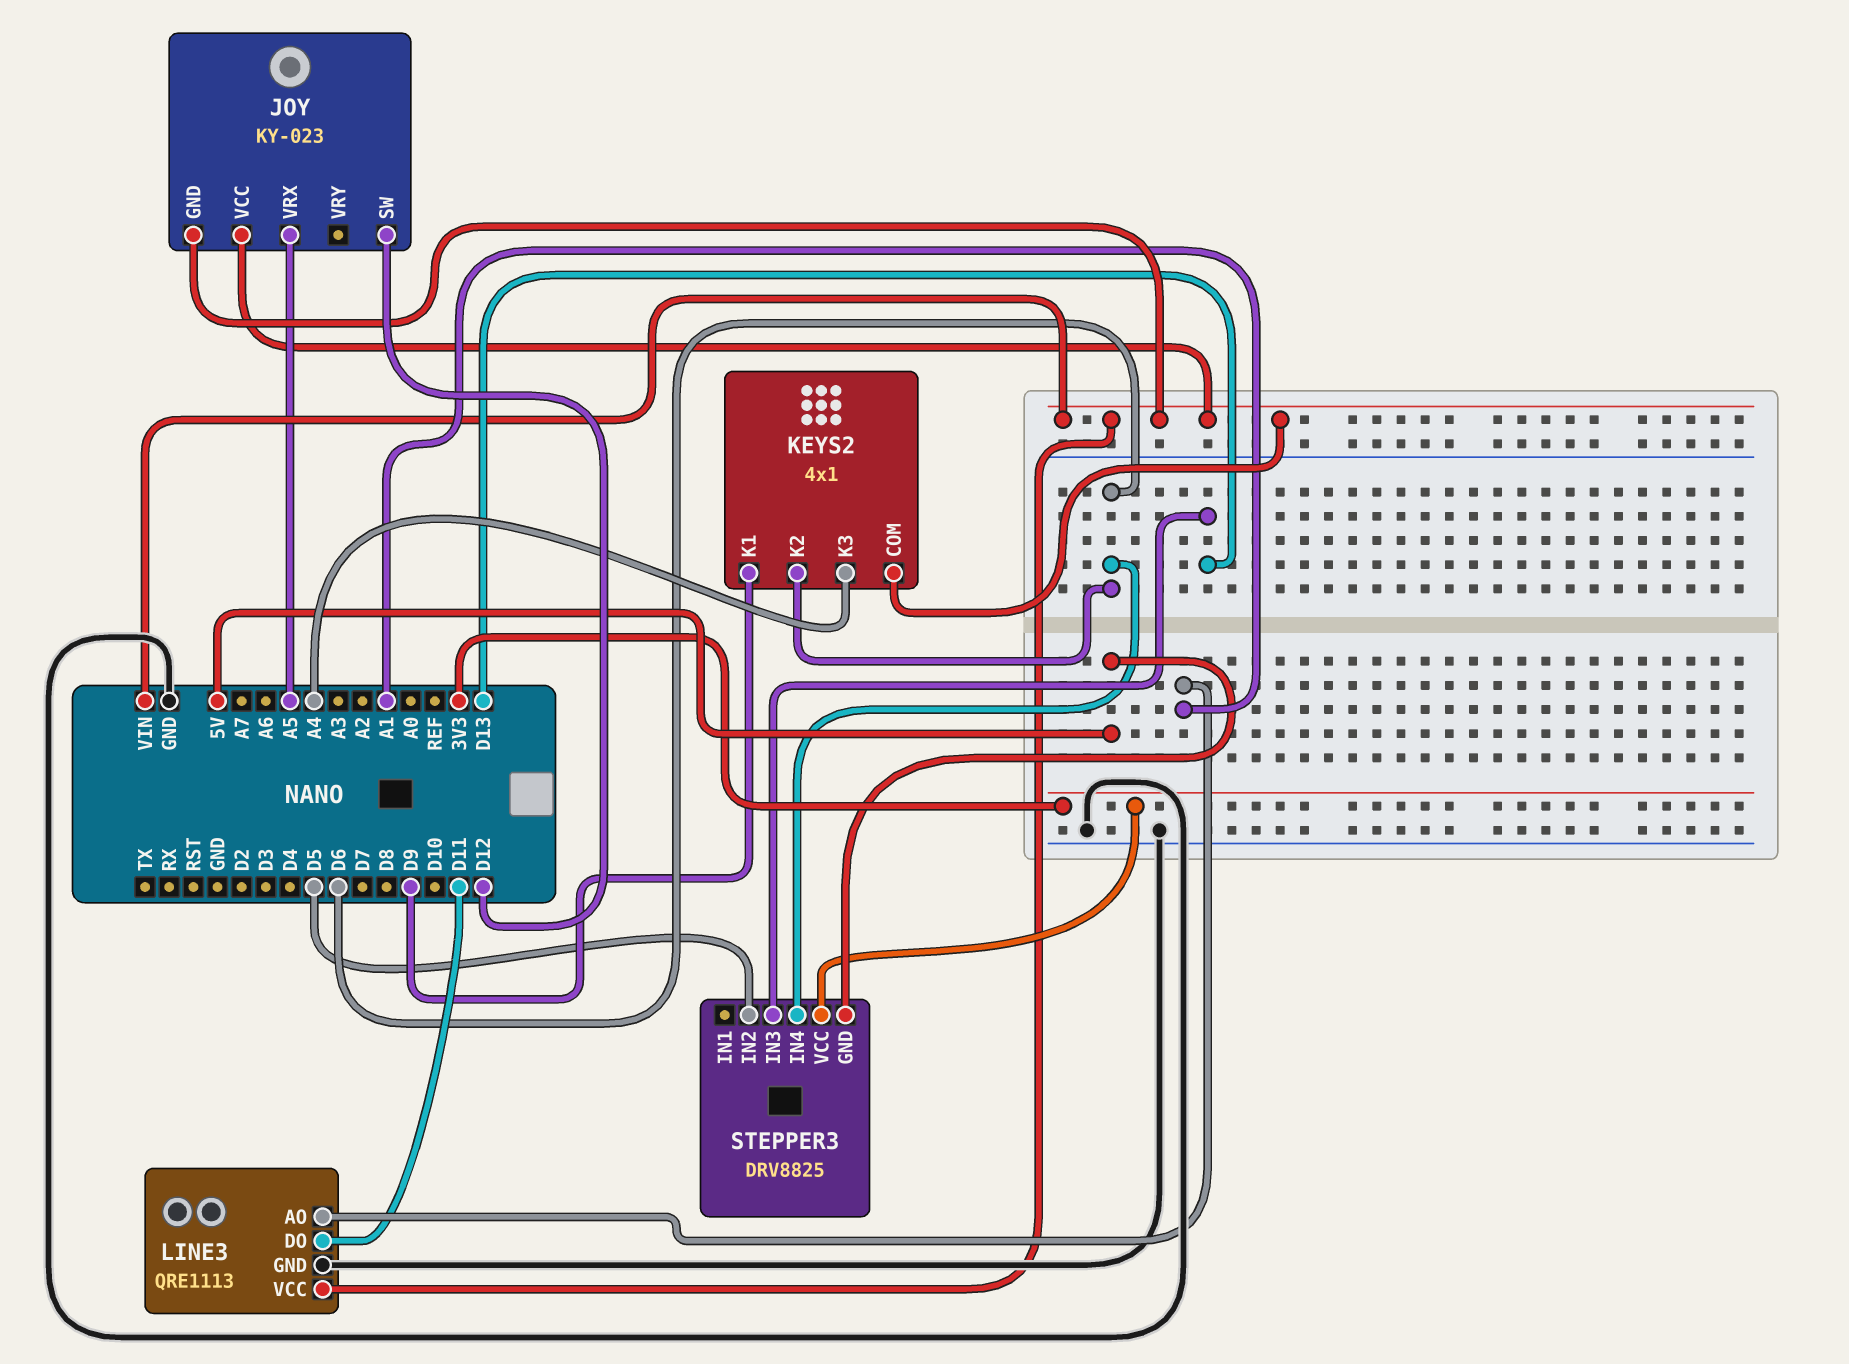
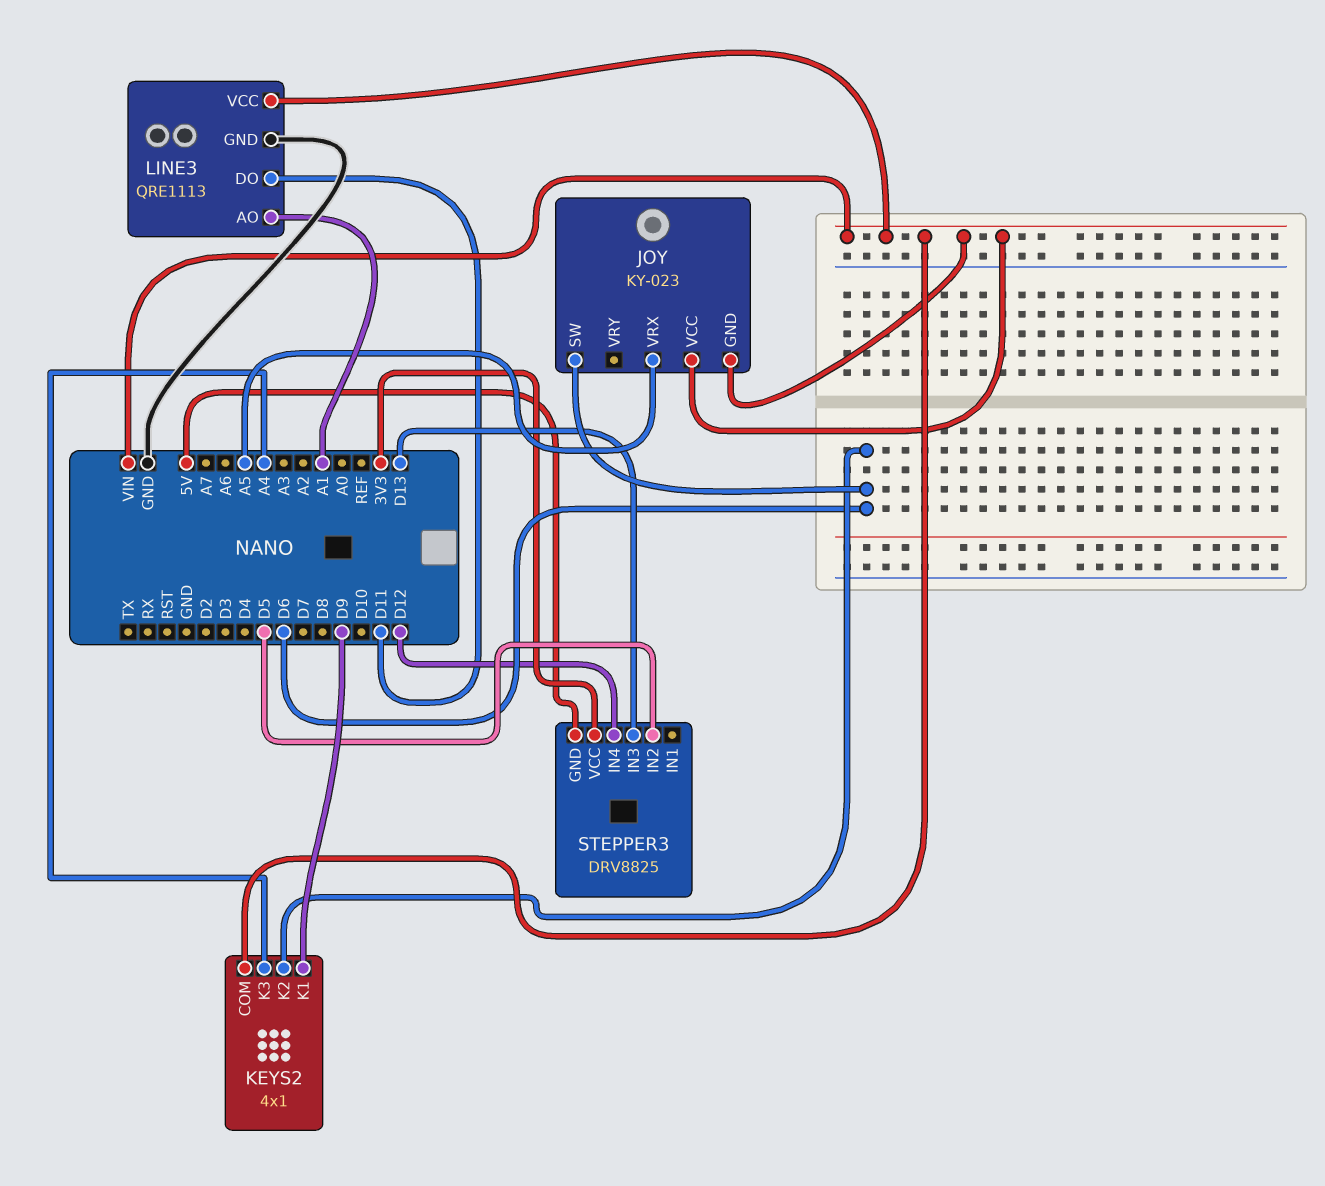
JOY pin SW: D12 -> D6
STEPPER3 pin IN4: D6 -> D12

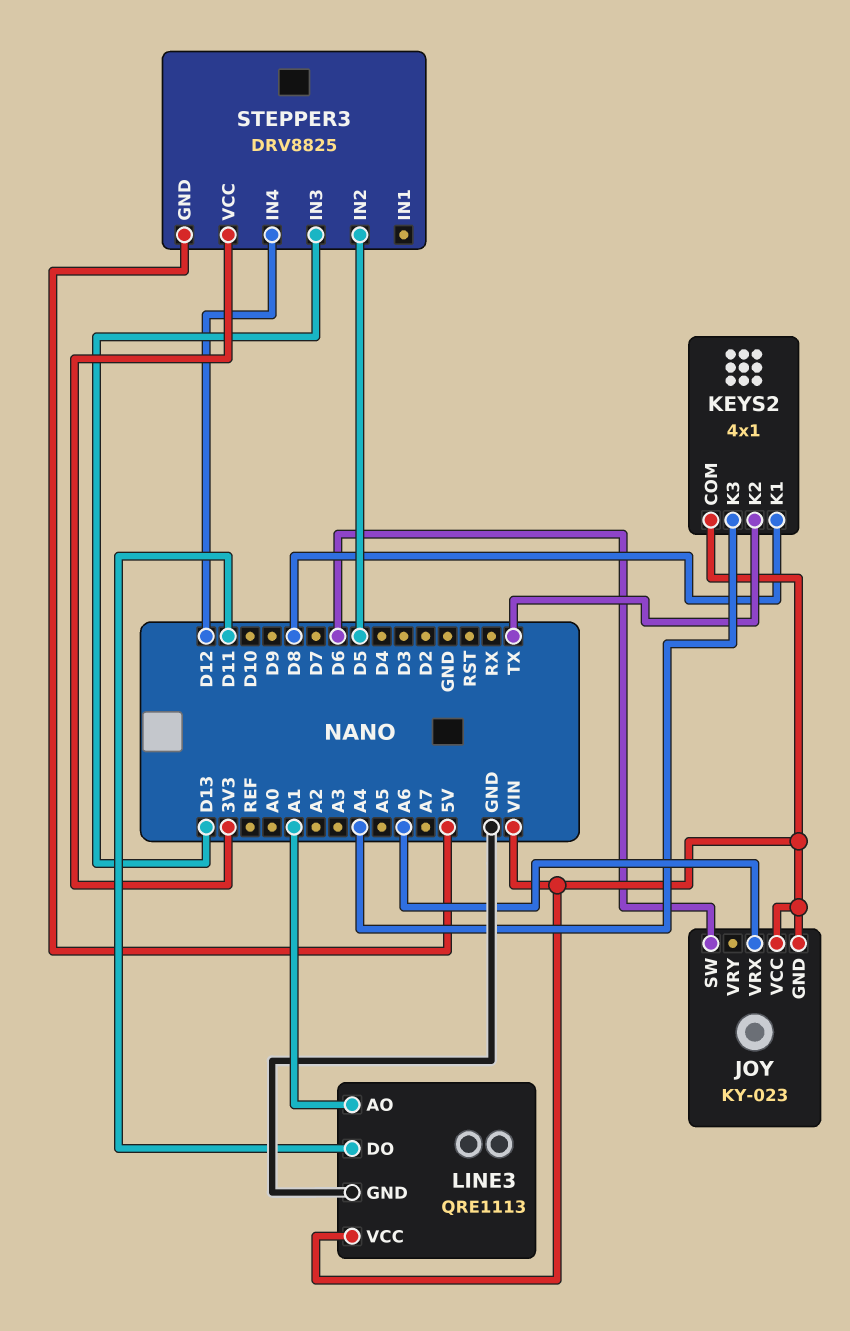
JOY pin VRX: A5 -> A6
KEYS2 pin K1: D9 -> D8
KEYS2 pin K2: D6 -> TX

